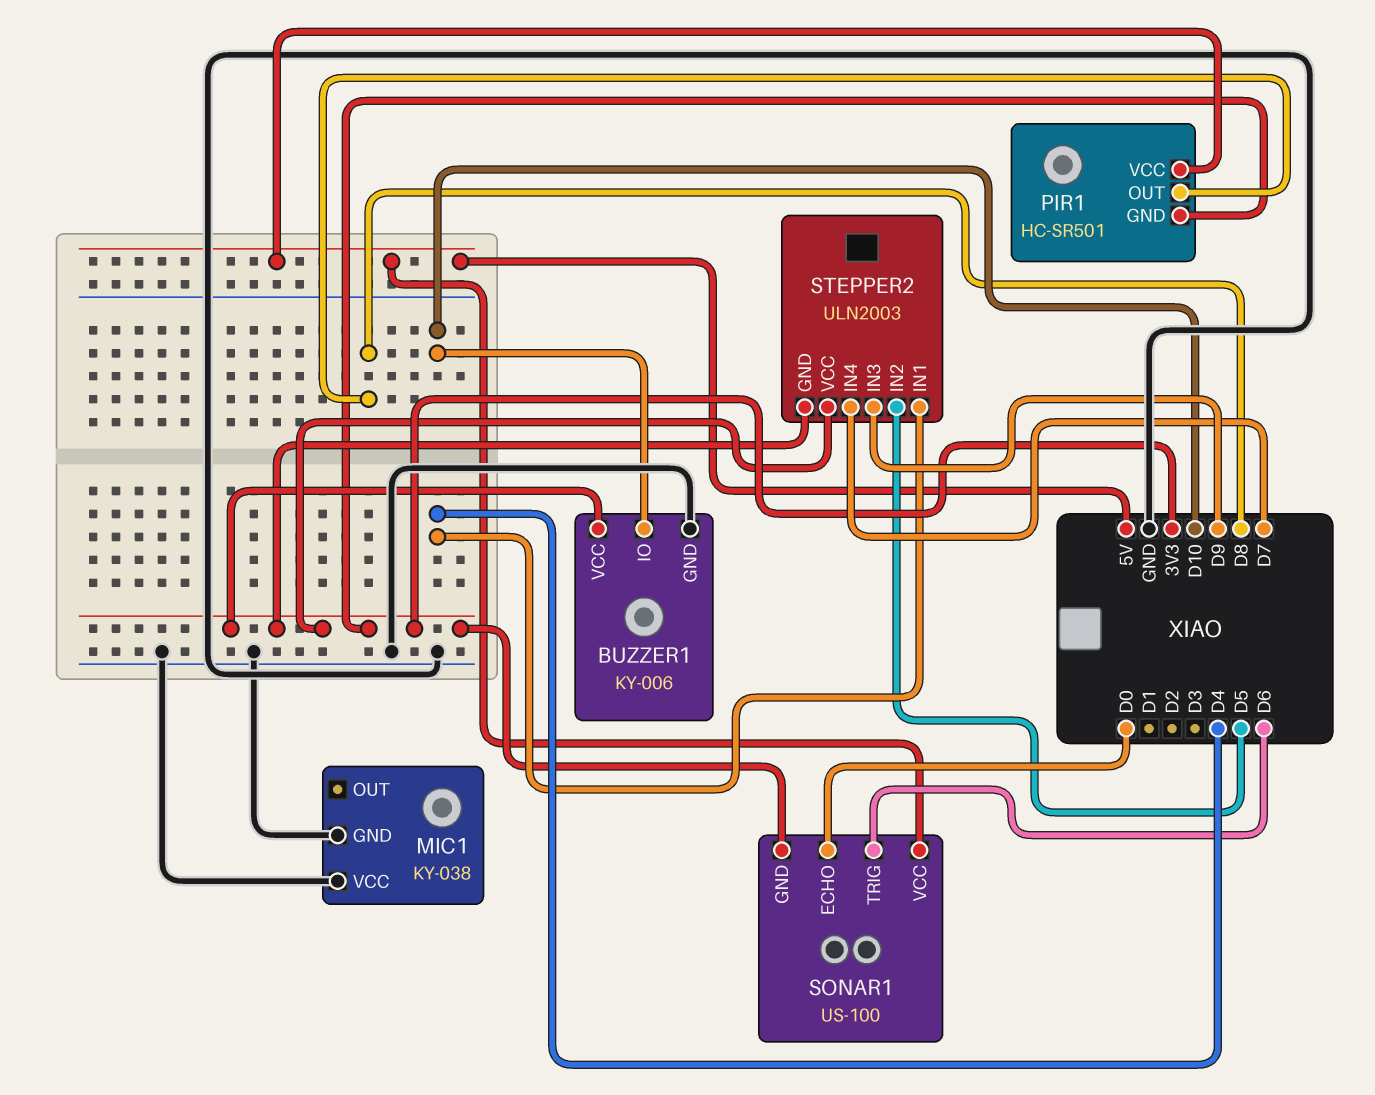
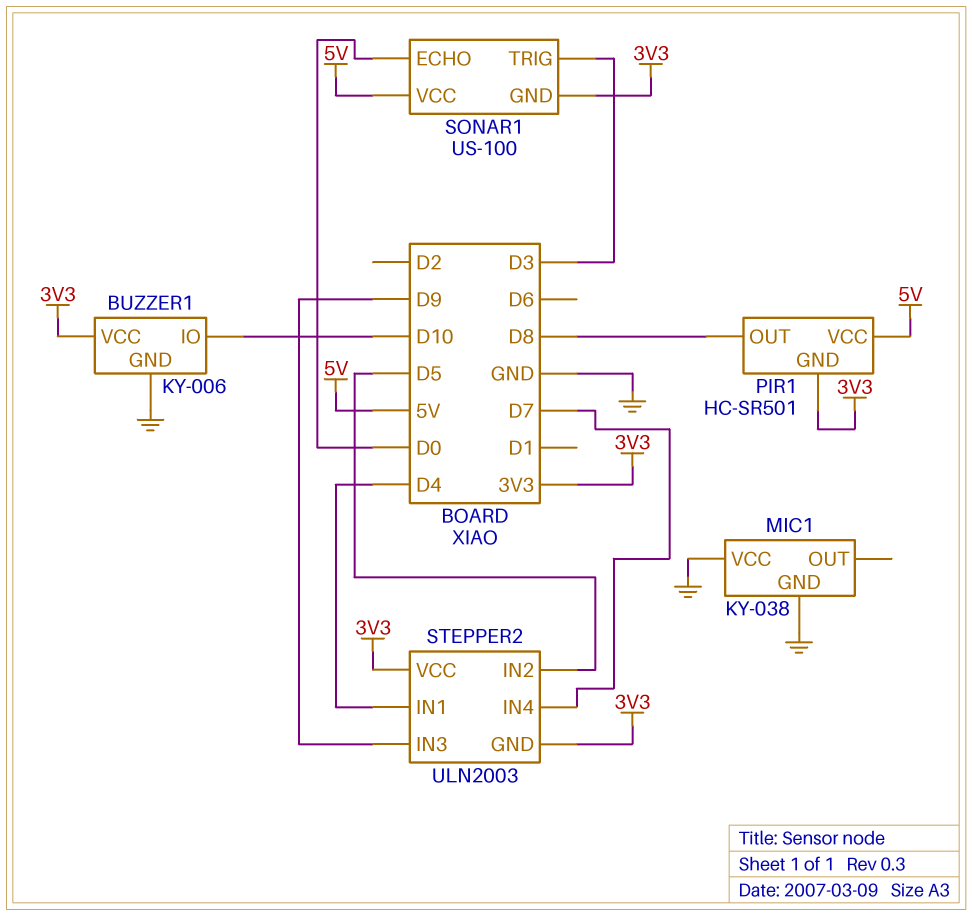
SONAR1 pin TRIG: D6 -> D3

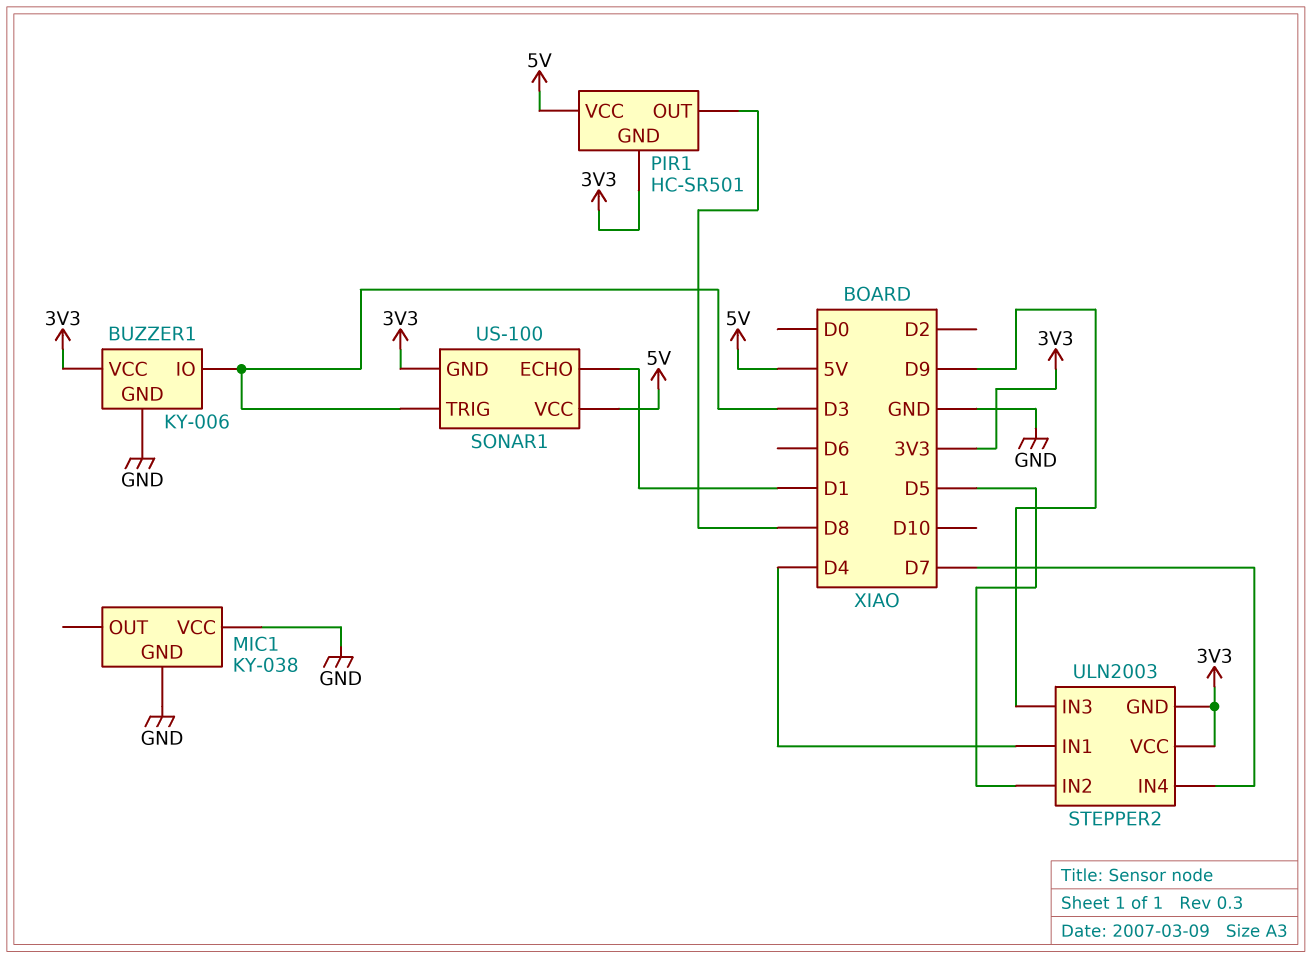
BUZZER1 pin IO: D10 -> D3
SONAR1 pin ECHO: D0 -> D1

